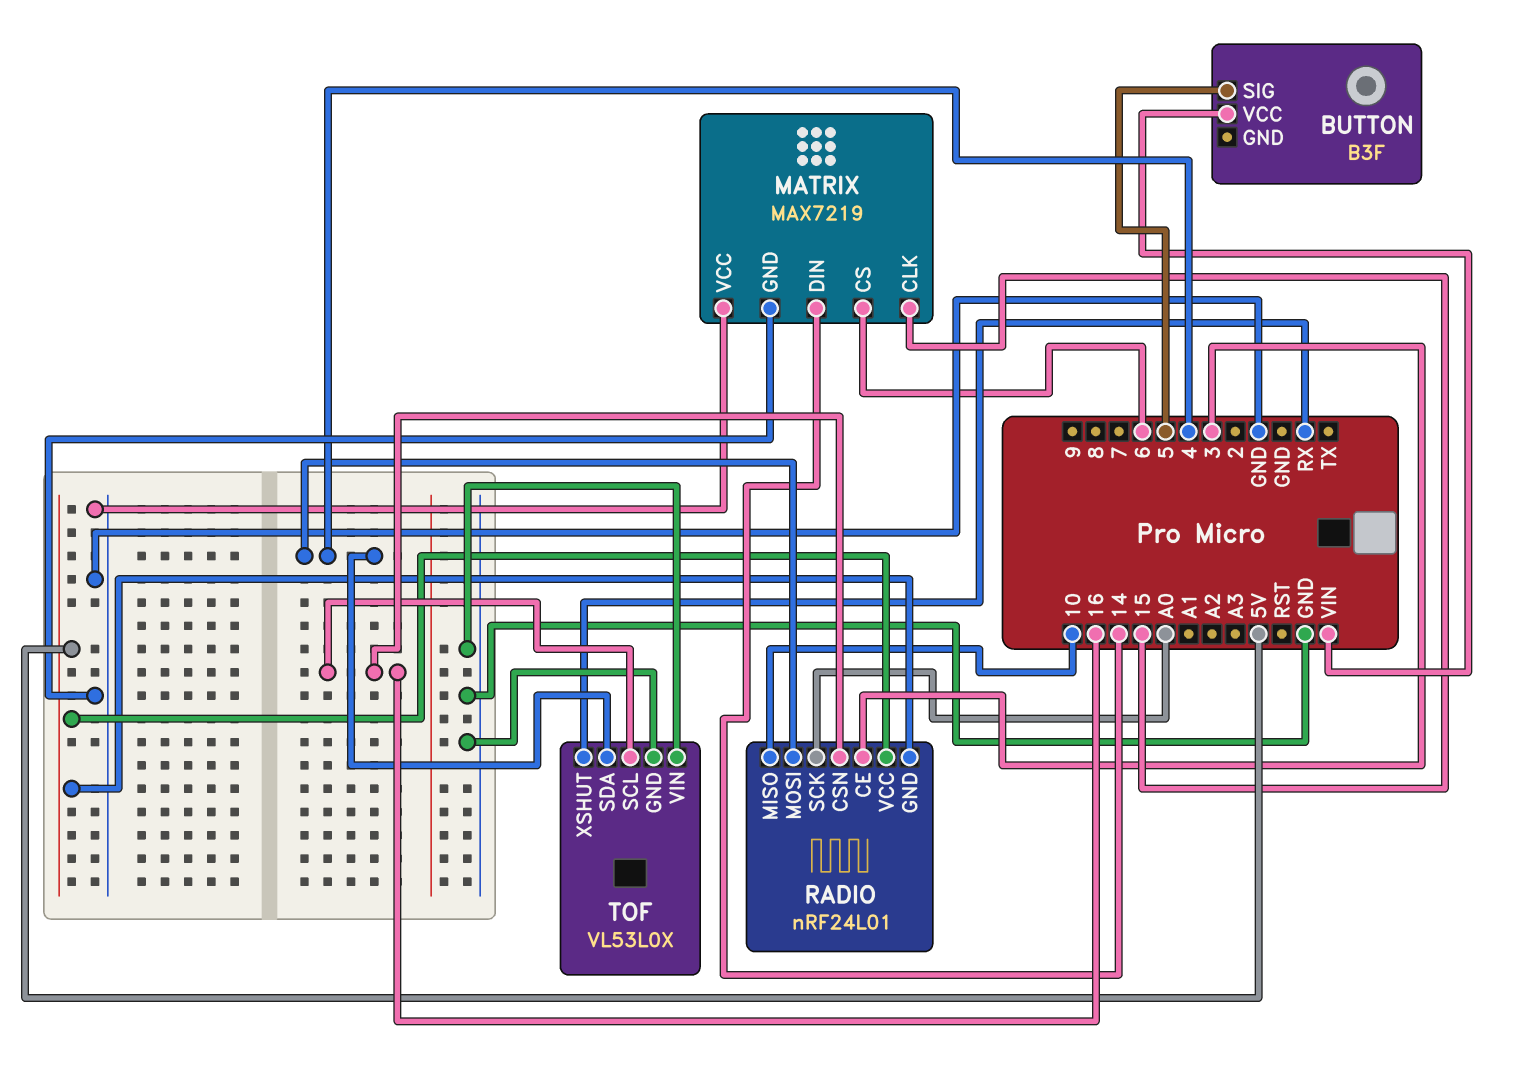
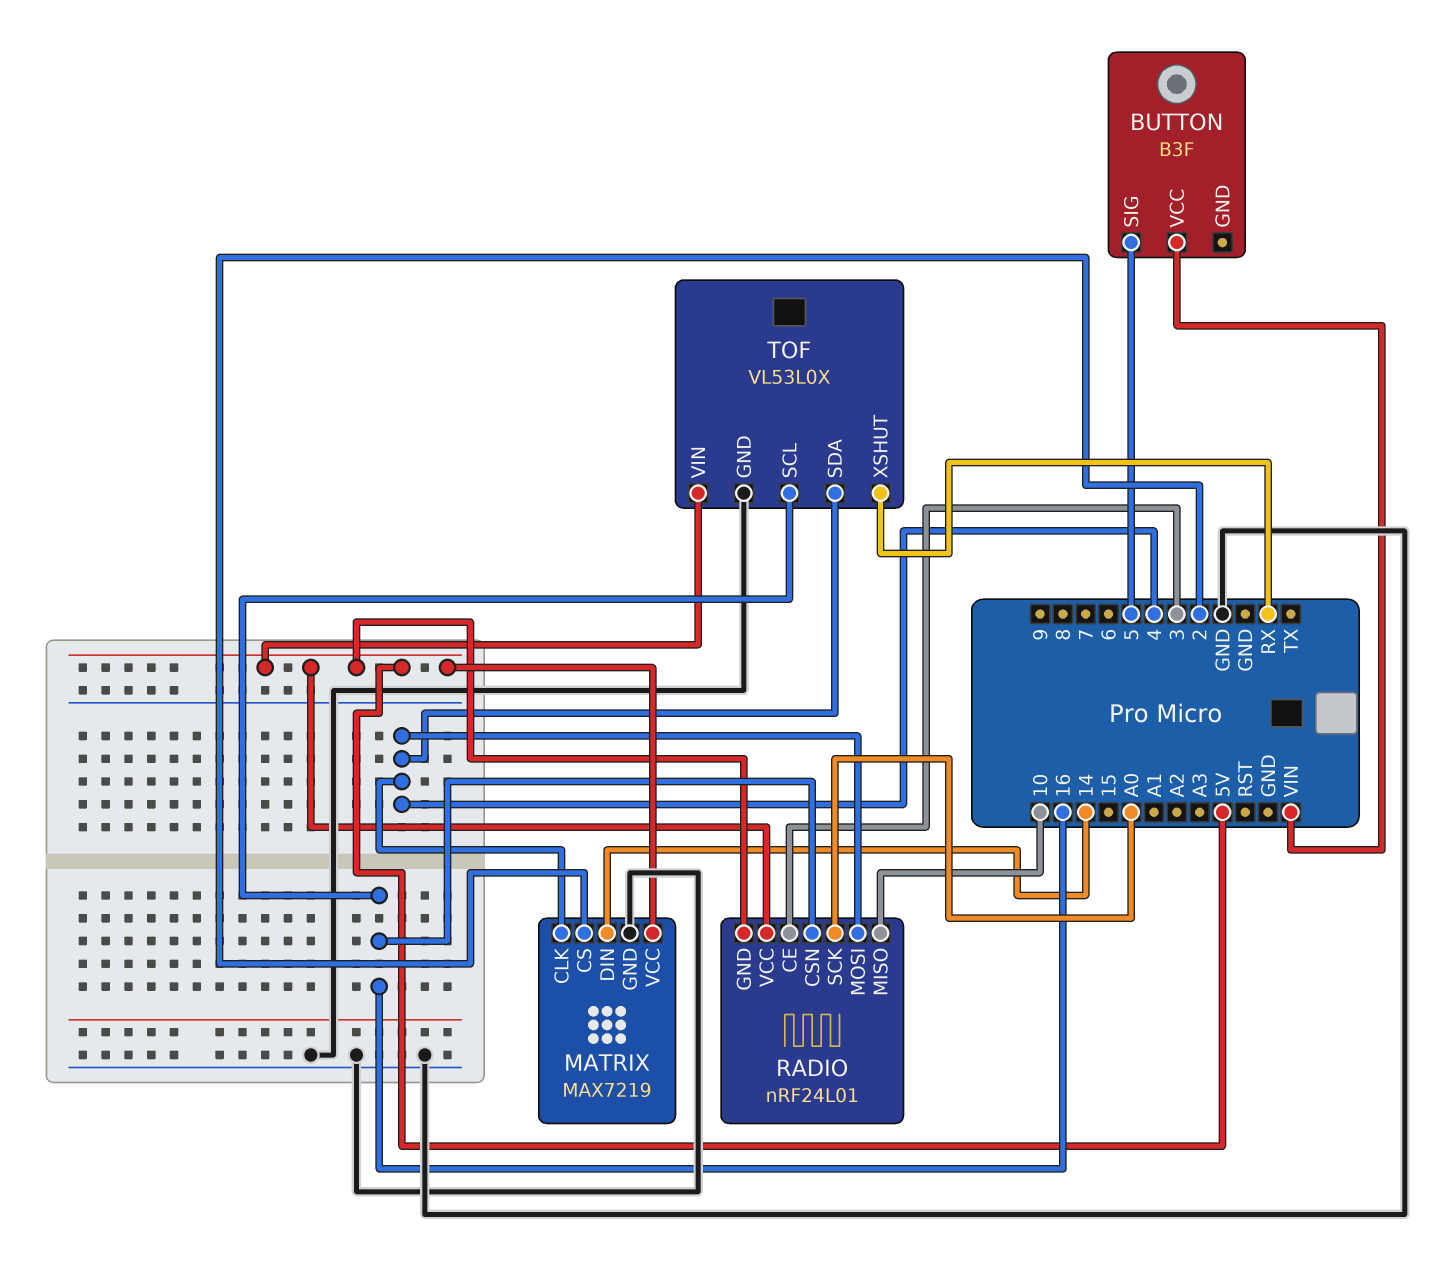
MATRIX pin CLK: 15 -> 4
MATRIX pin CS: 6 -> 2
MATRIX pin VCC: GND -> 5V
TOF pin VIN: GND -> 5V

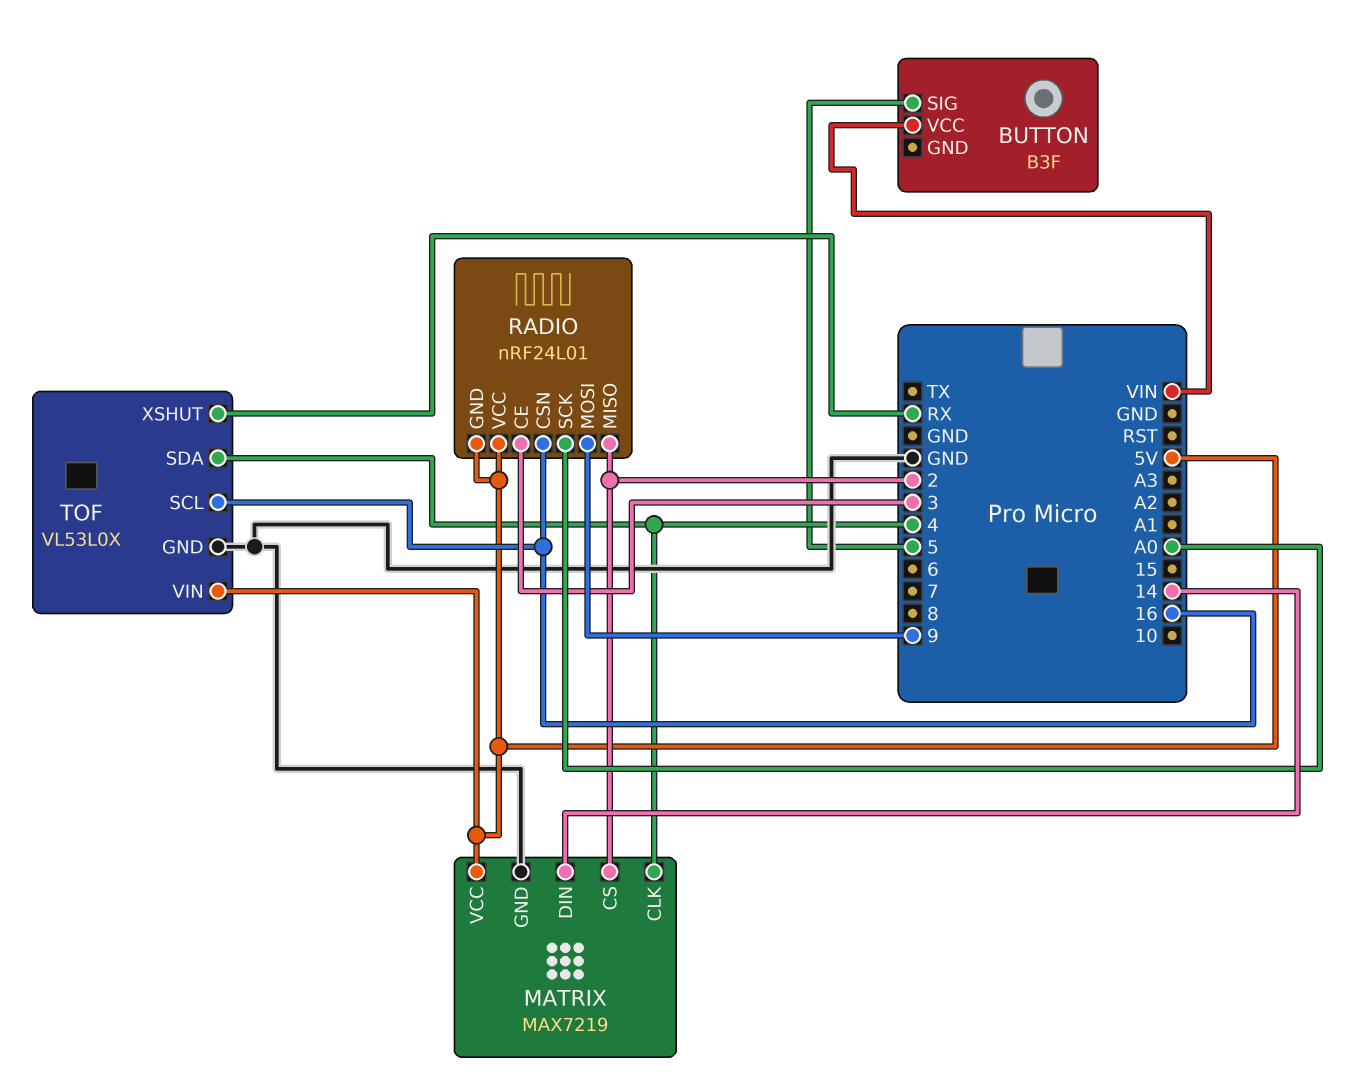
RADIO pin MISO: 10 -> 2
RADIO pin MOSI: 4 -> 9

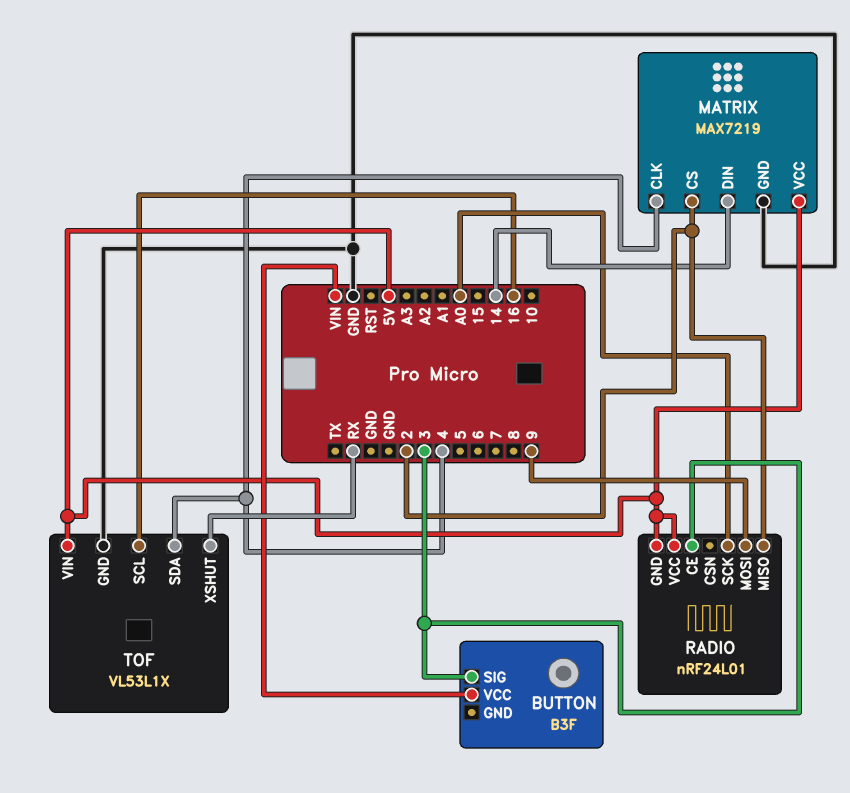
BUTTON pin SIG: 5 -> 3
RADIO pin CSN: 16 -> none
TOF: VL53L0X -> VL53L1X

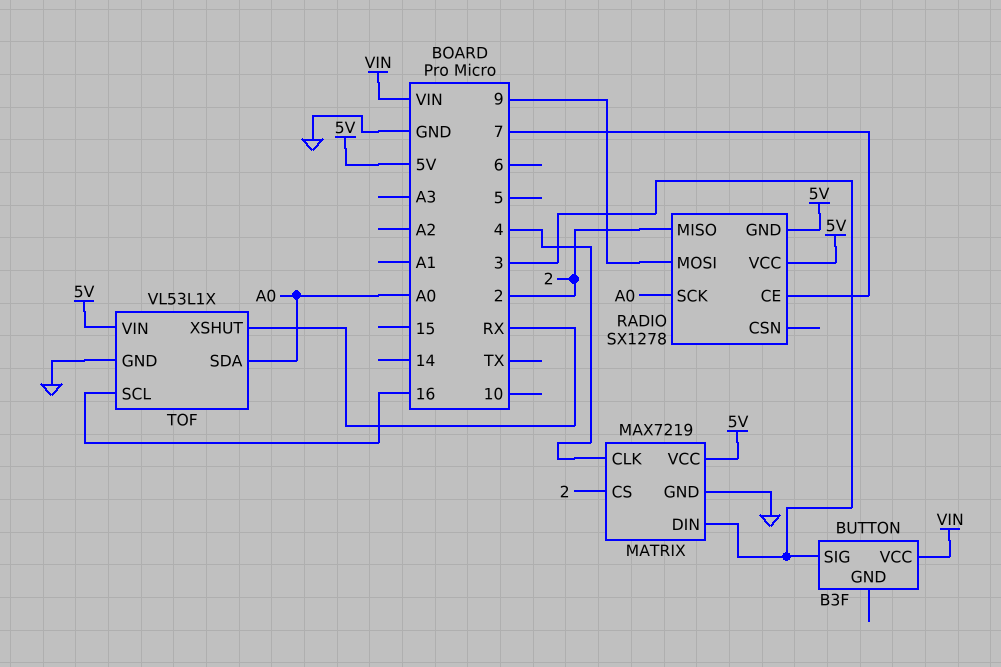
MATRIX pin DIN: 14 -> 3
RADIO: nRF24L01 -> SX1278
RADIO pin CE: 3 -> 7
TOF pin SDA: 4 -> A0

